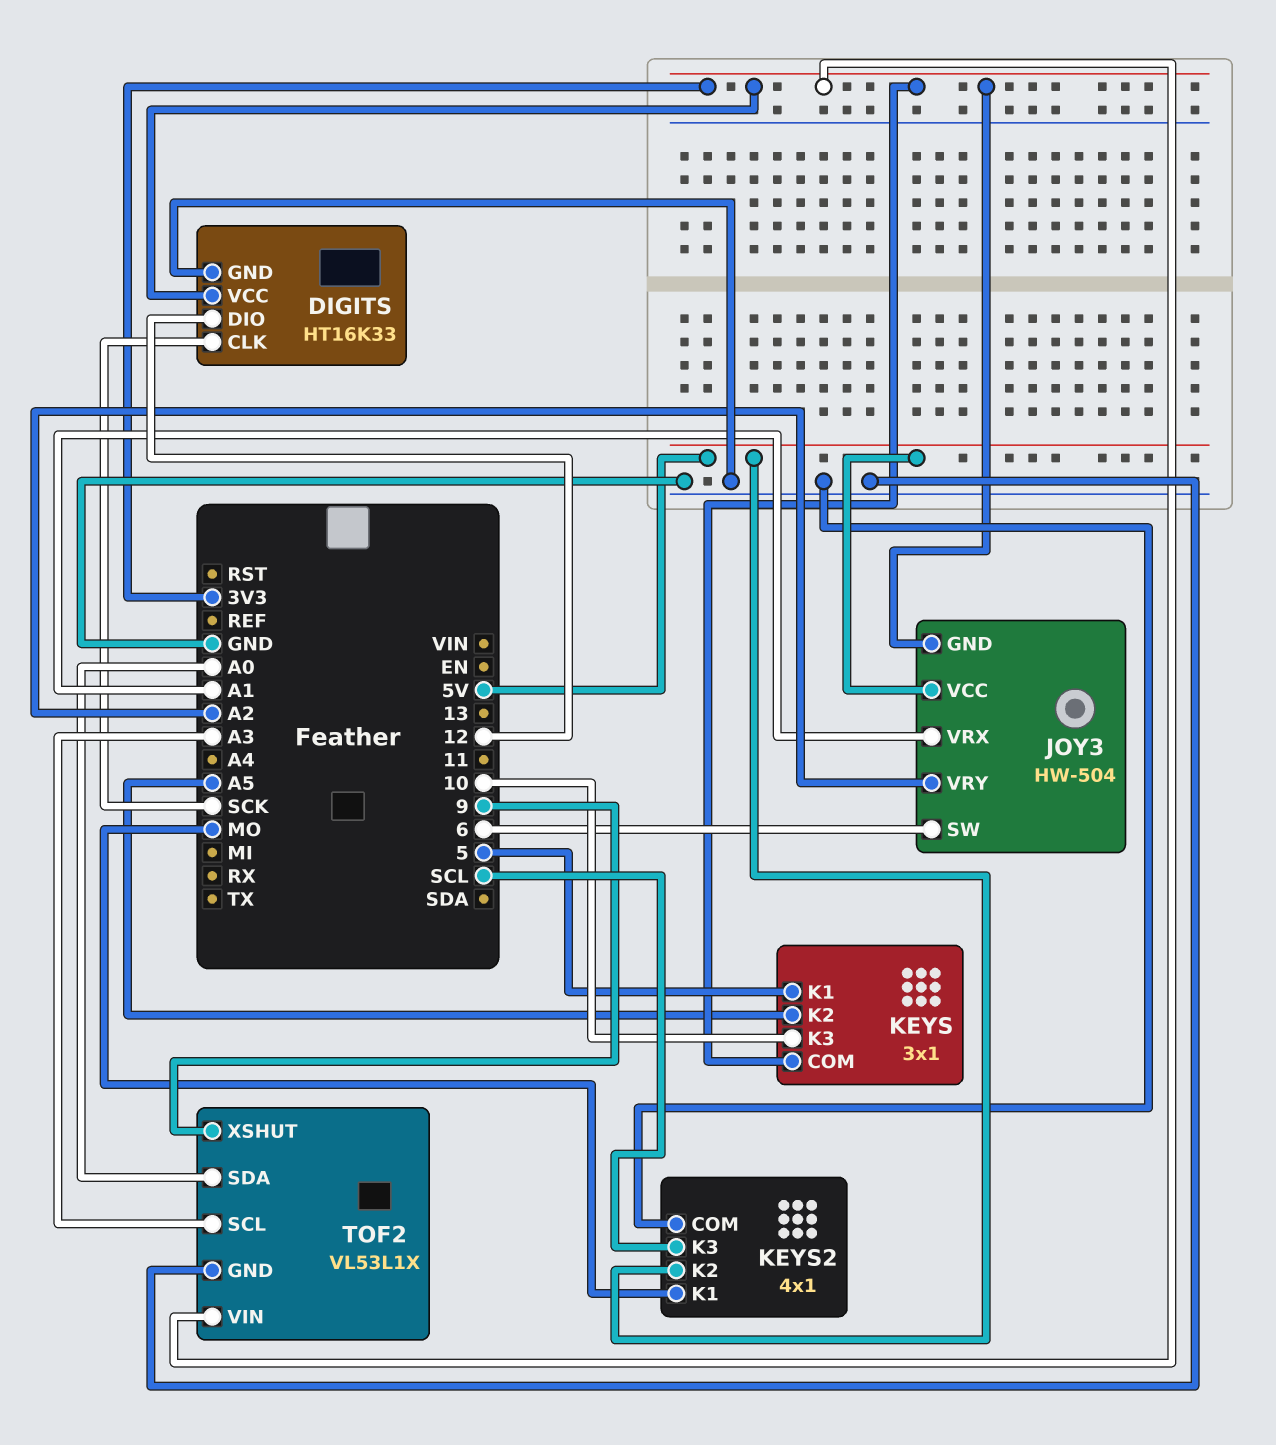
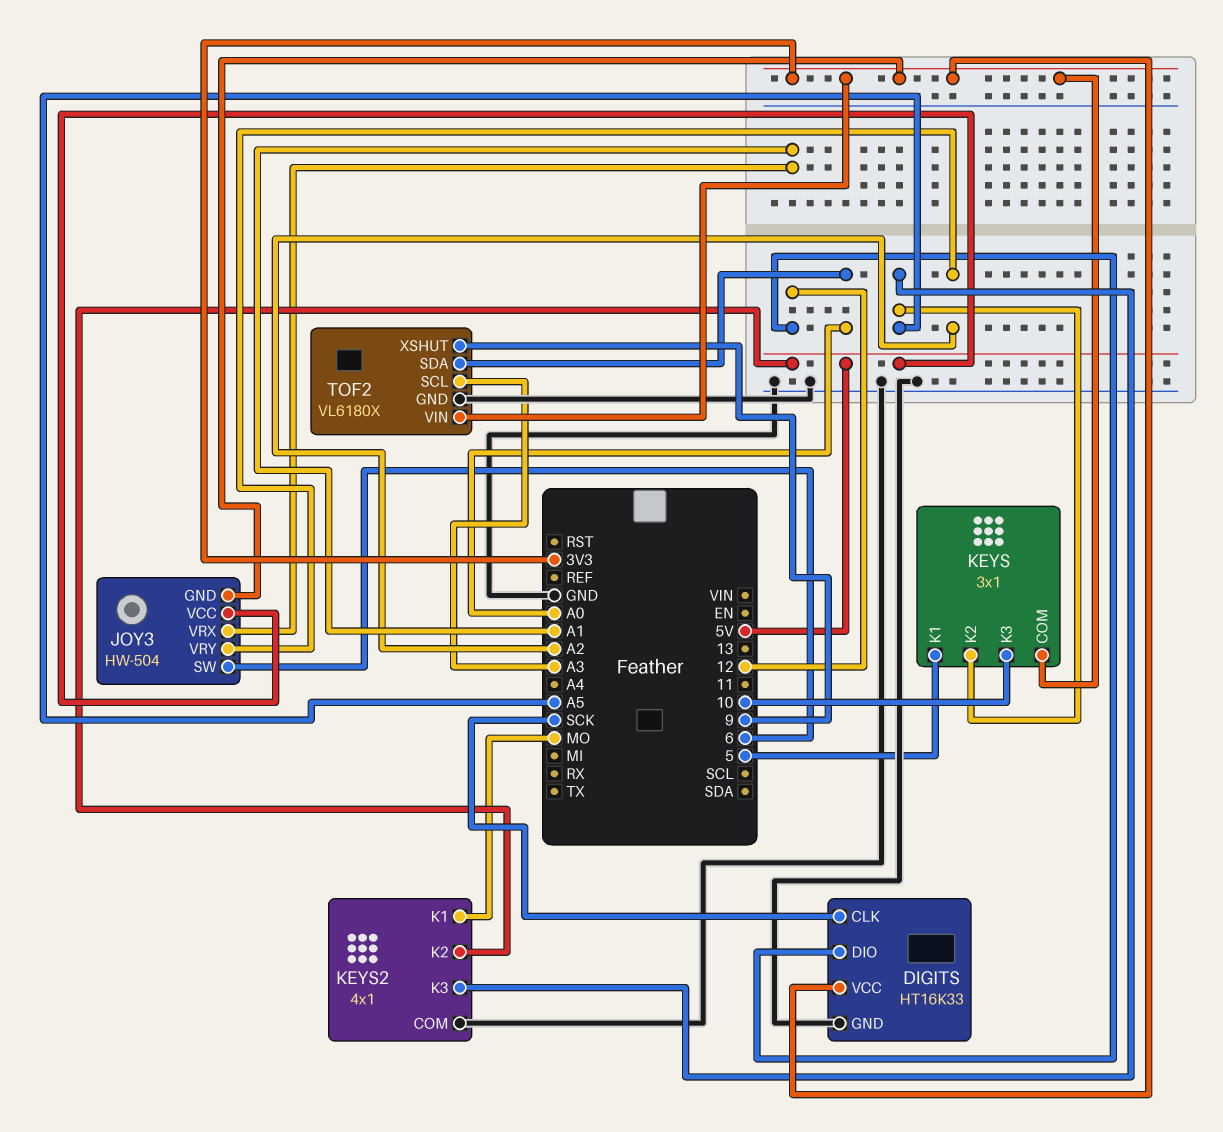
KEYS2 pin K3: SCL -> A5
TOF2: VL53L1X -> VL6180X

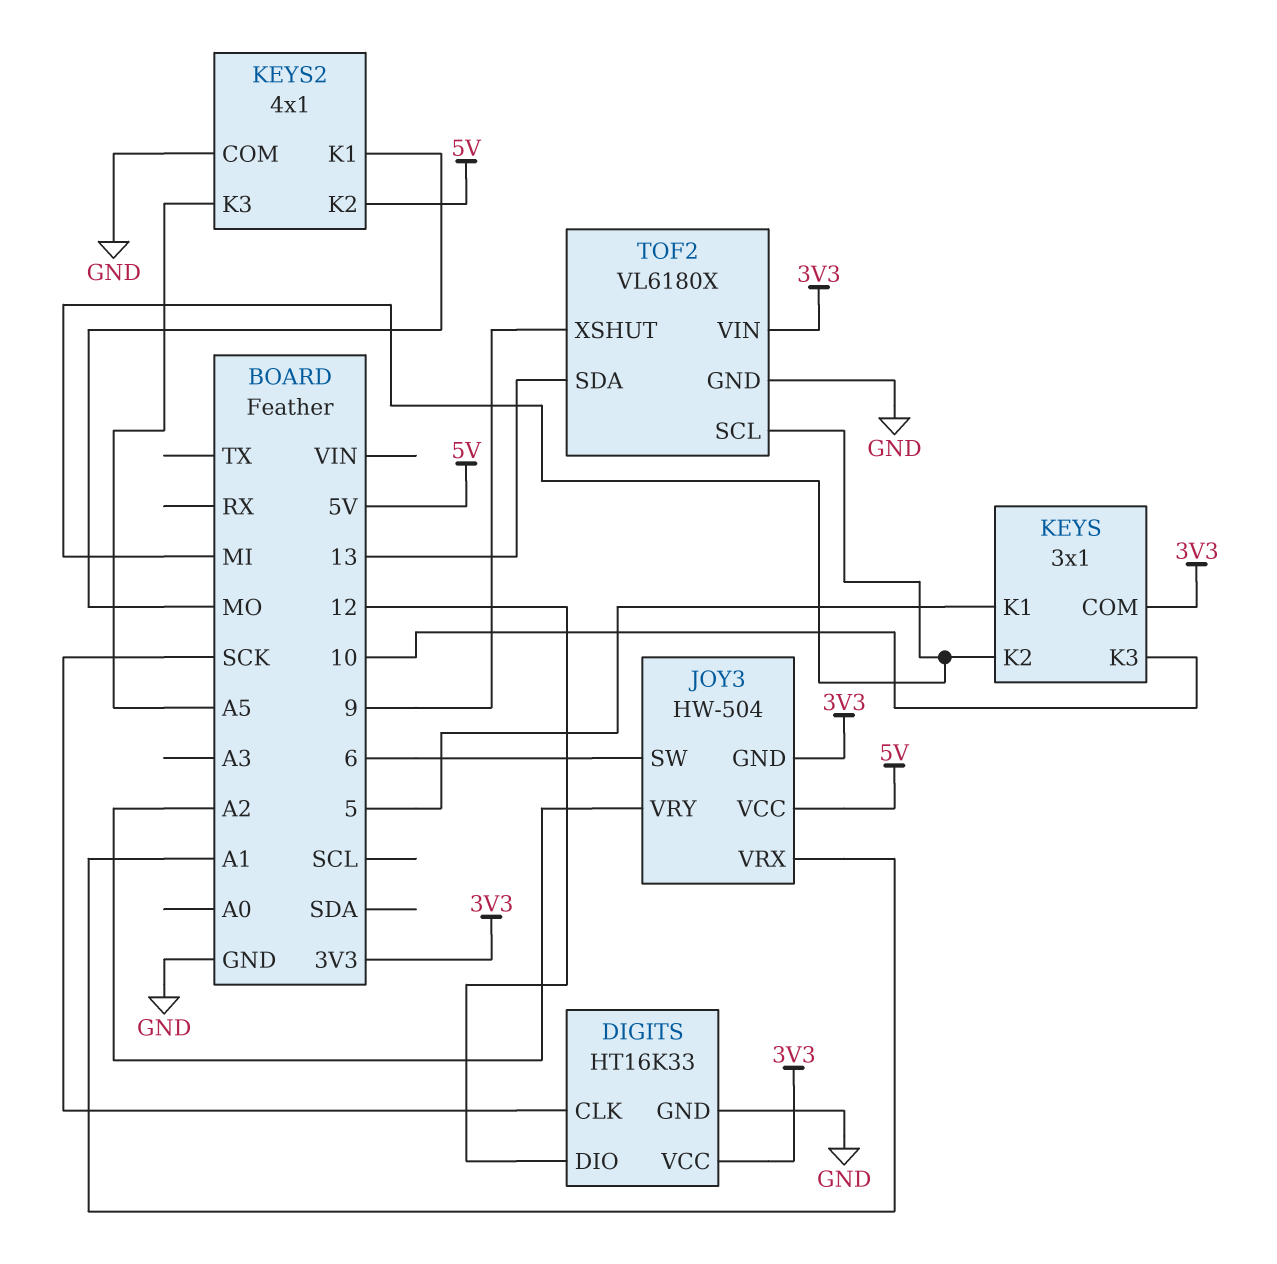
KEYS pin K2: A5 -> MI
TOF2 pin SCL: A3 -> MI
TOF2 pin SDA: A0 -> 13

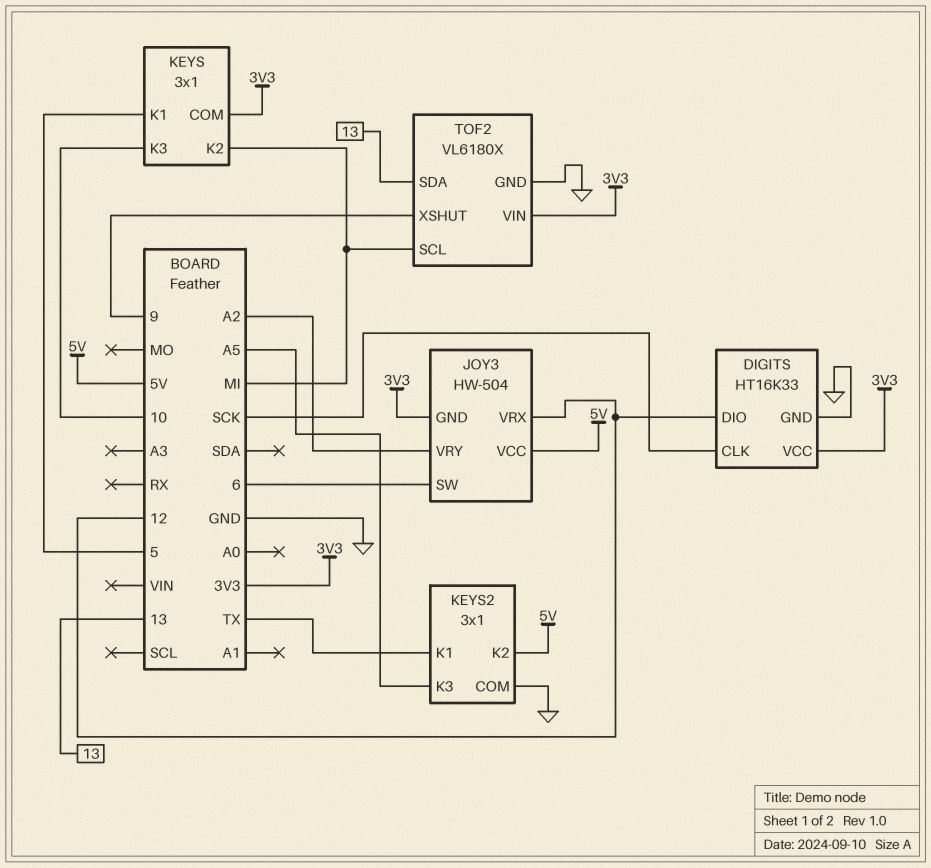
JOY3 pin VRX: A1 -> 12
KEYS2: 4x1 -> 3x1
KEYS2 pin K1: MO -> TX

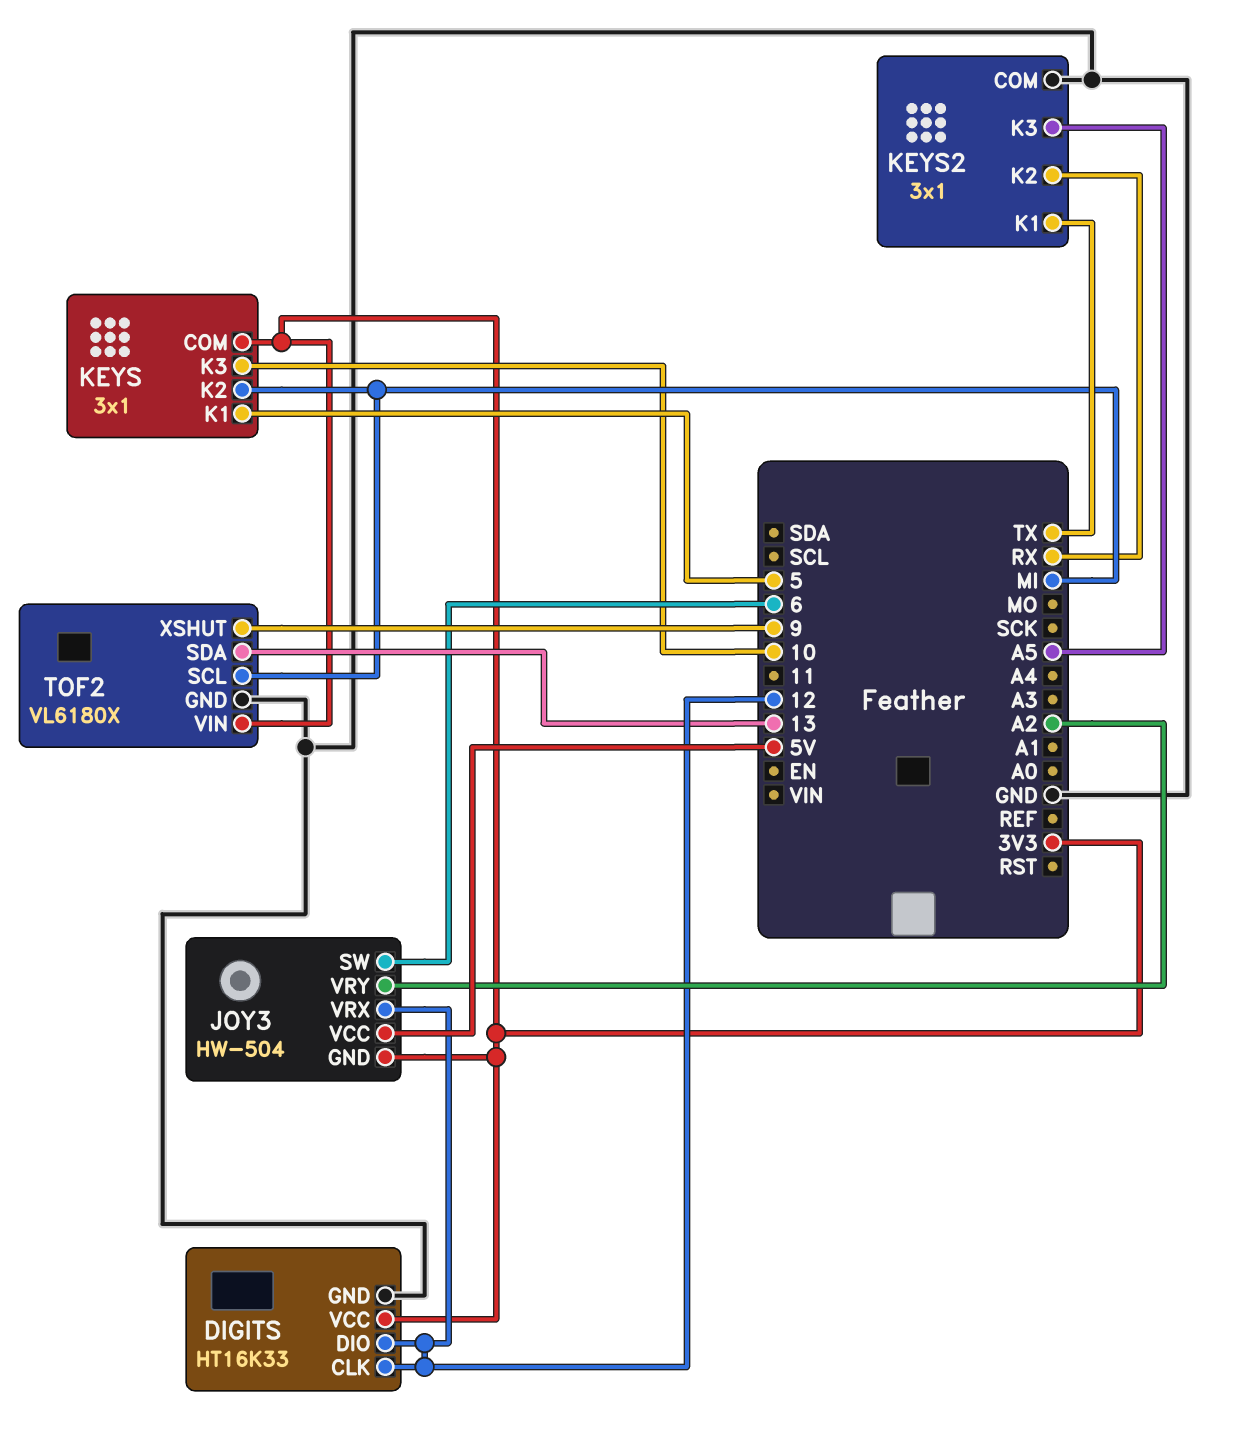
DIGITS pin CLK: SCK -> 12
KEYS2 pin K2: 5V -> RX

